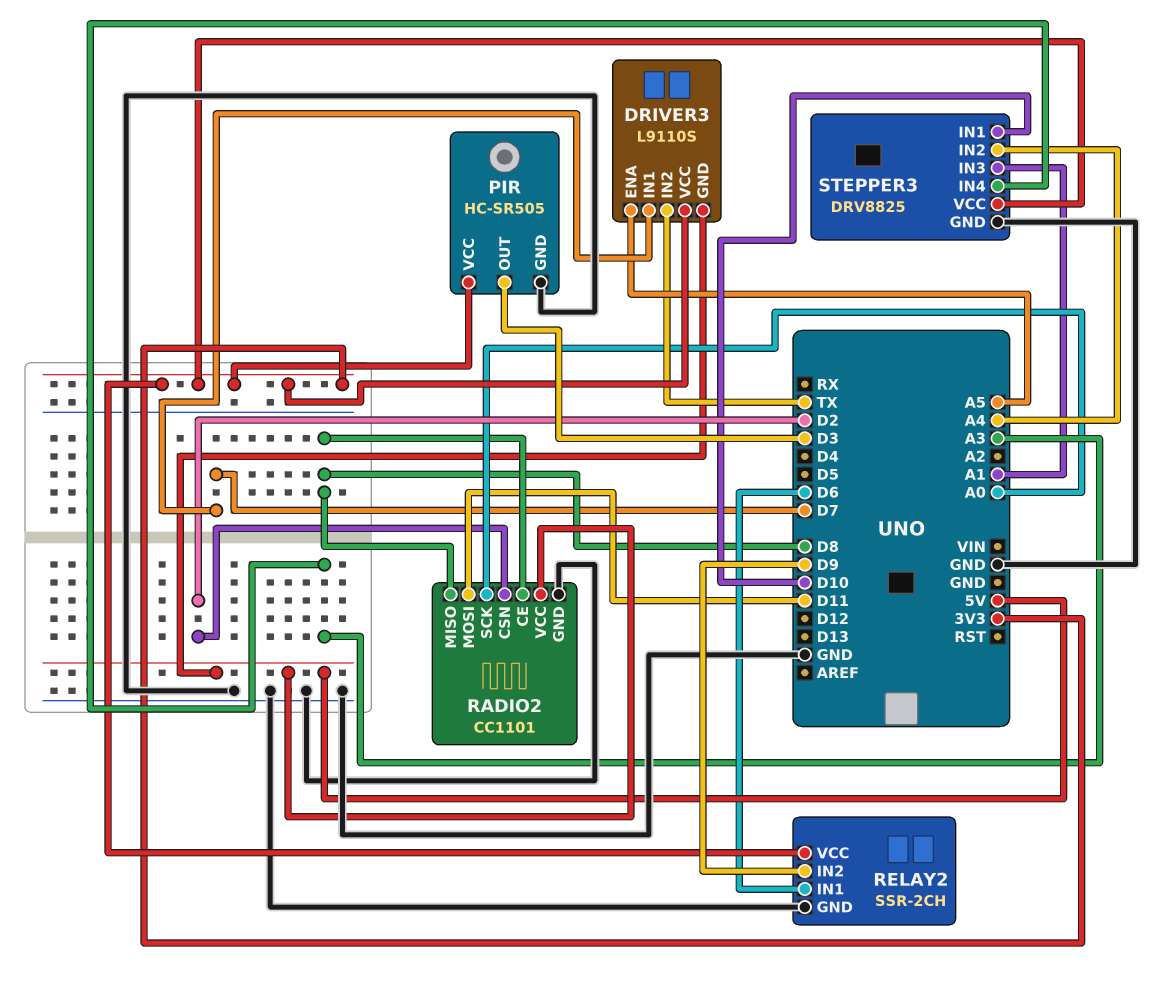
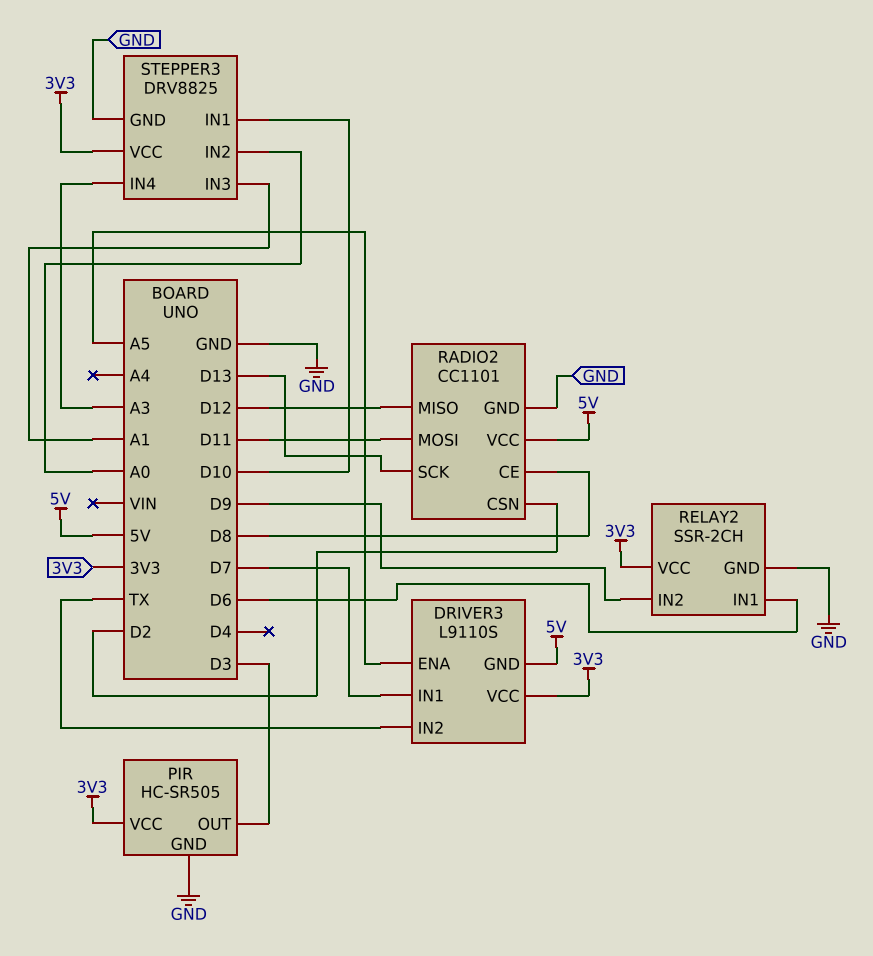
RADIO2 pin MISO: D8 -> D12
RADIO2 pin SCK: A0 -> D13
STEPPER3 pin IN2: A4 -> A0

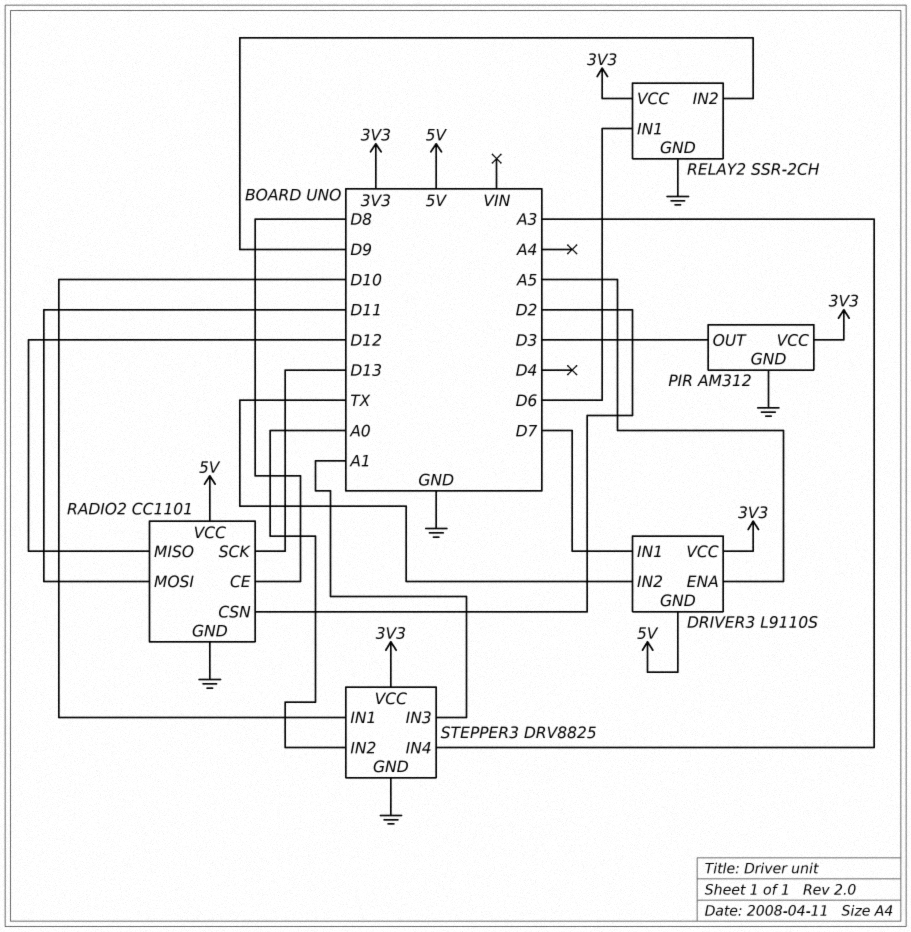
PIR: HC-SR505 -> AM312

